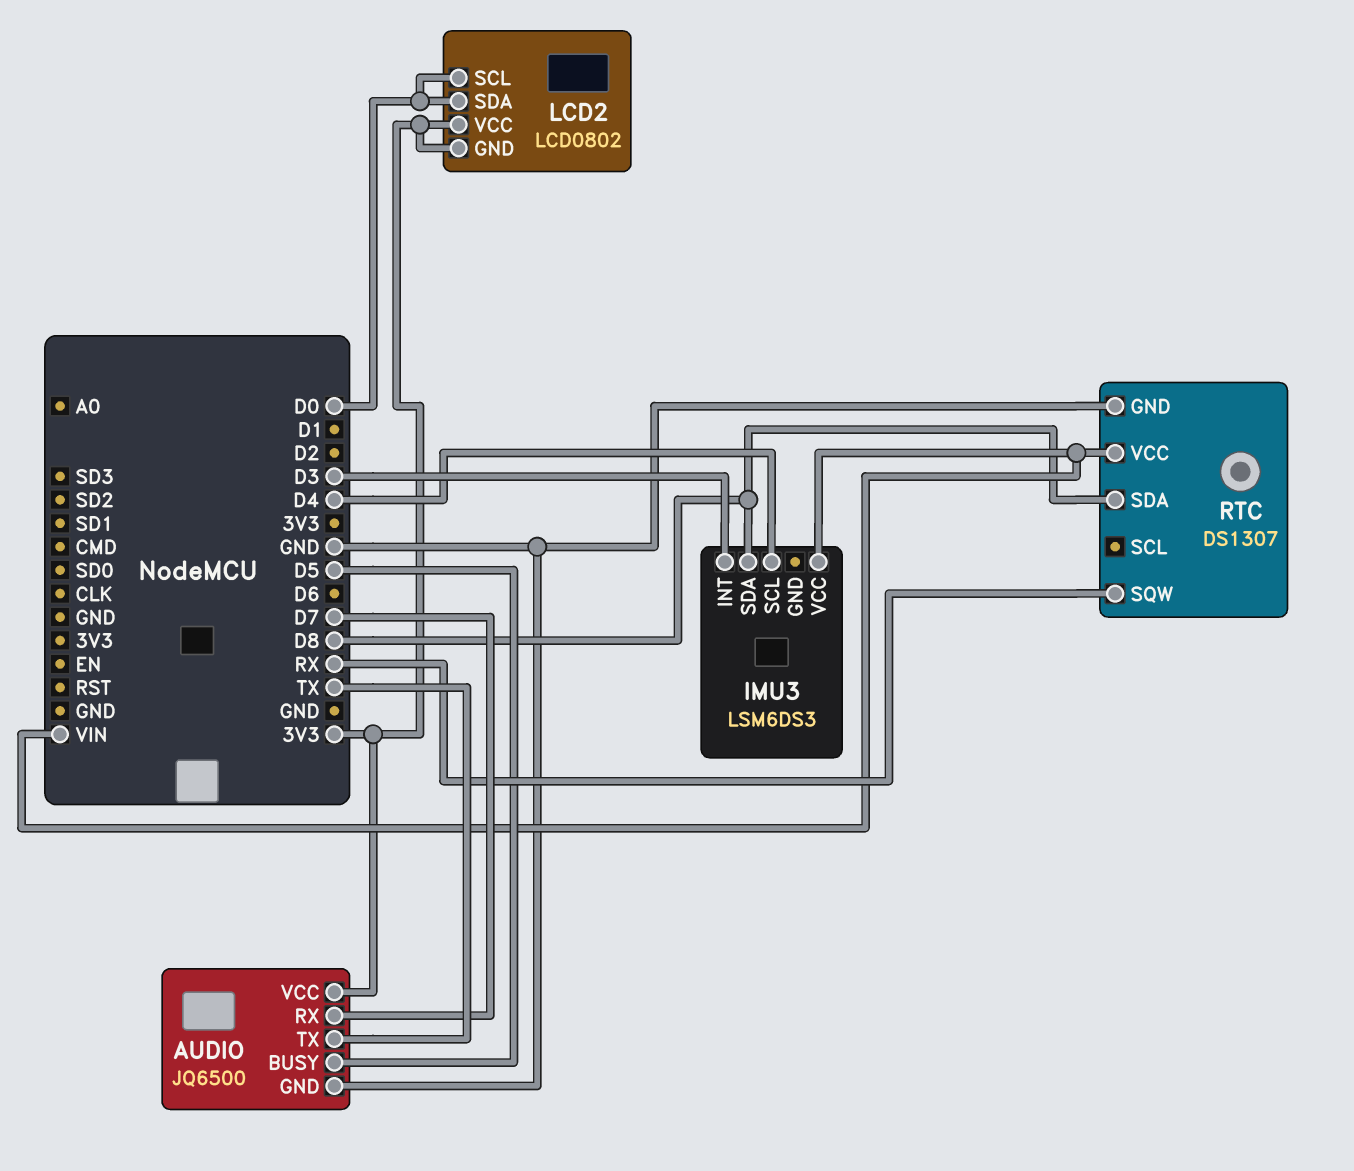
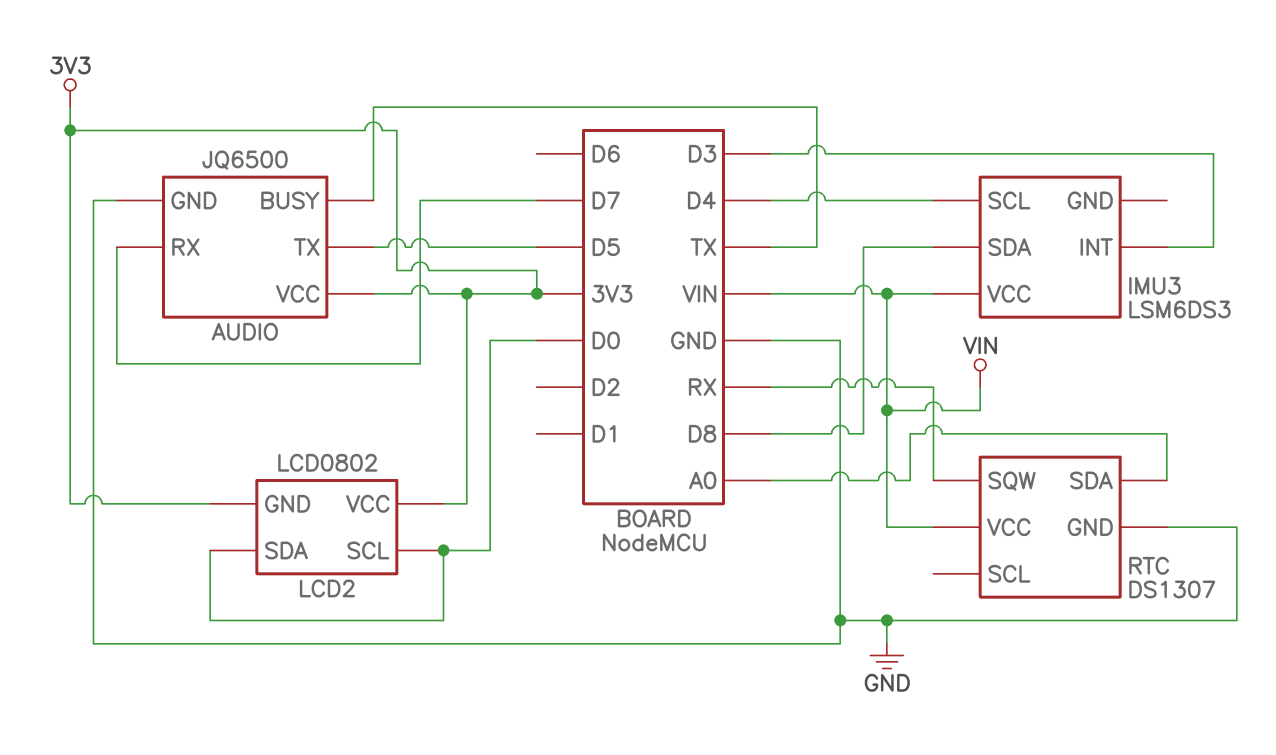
AUDIO pin BUSY: D5 -> TX
AUDIO pin TX: TX -> D5
RTC pin SDA: D8 -> A0

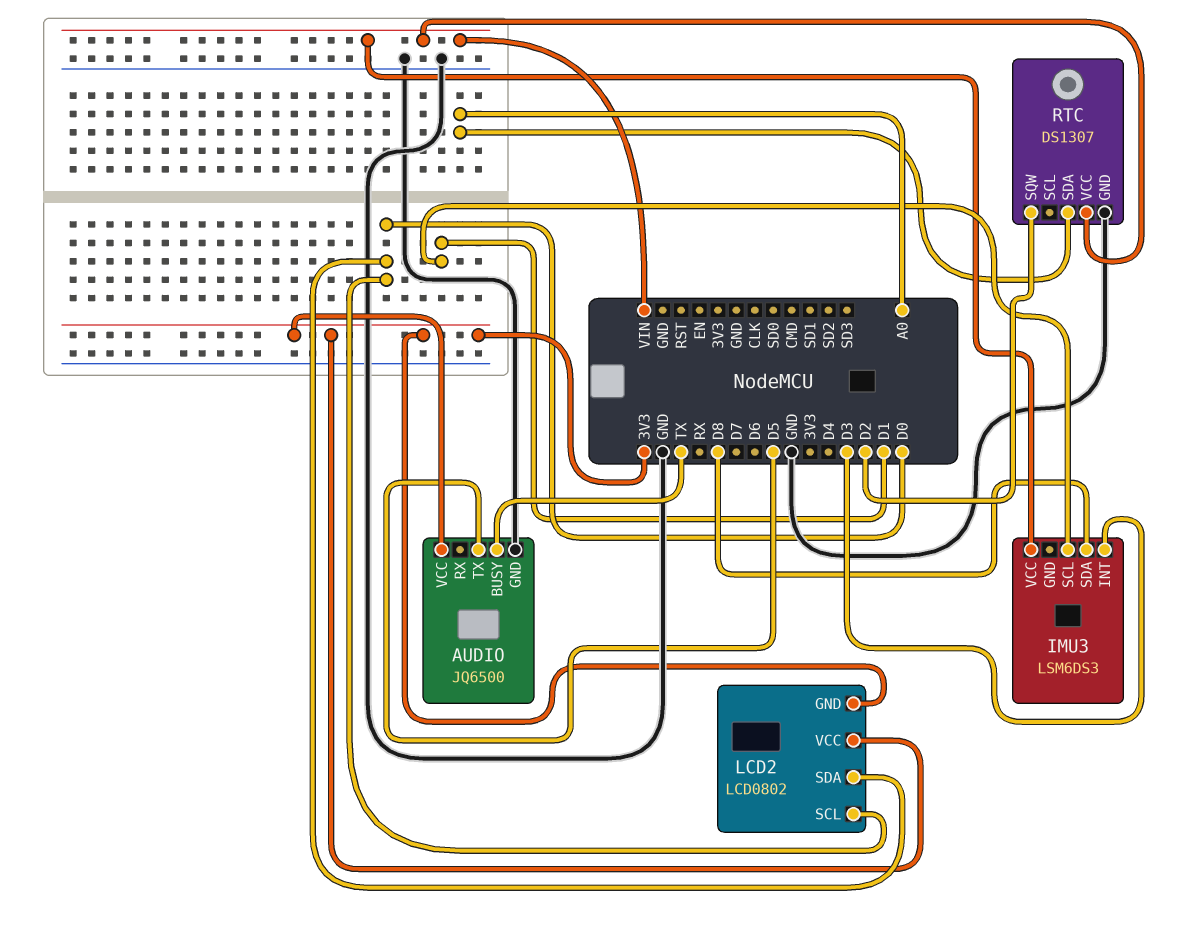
AUDIO pin RX: D7 -> none
IMU3 pin SCL: D4 -> D1
RTC pin SQW: RX -> D2

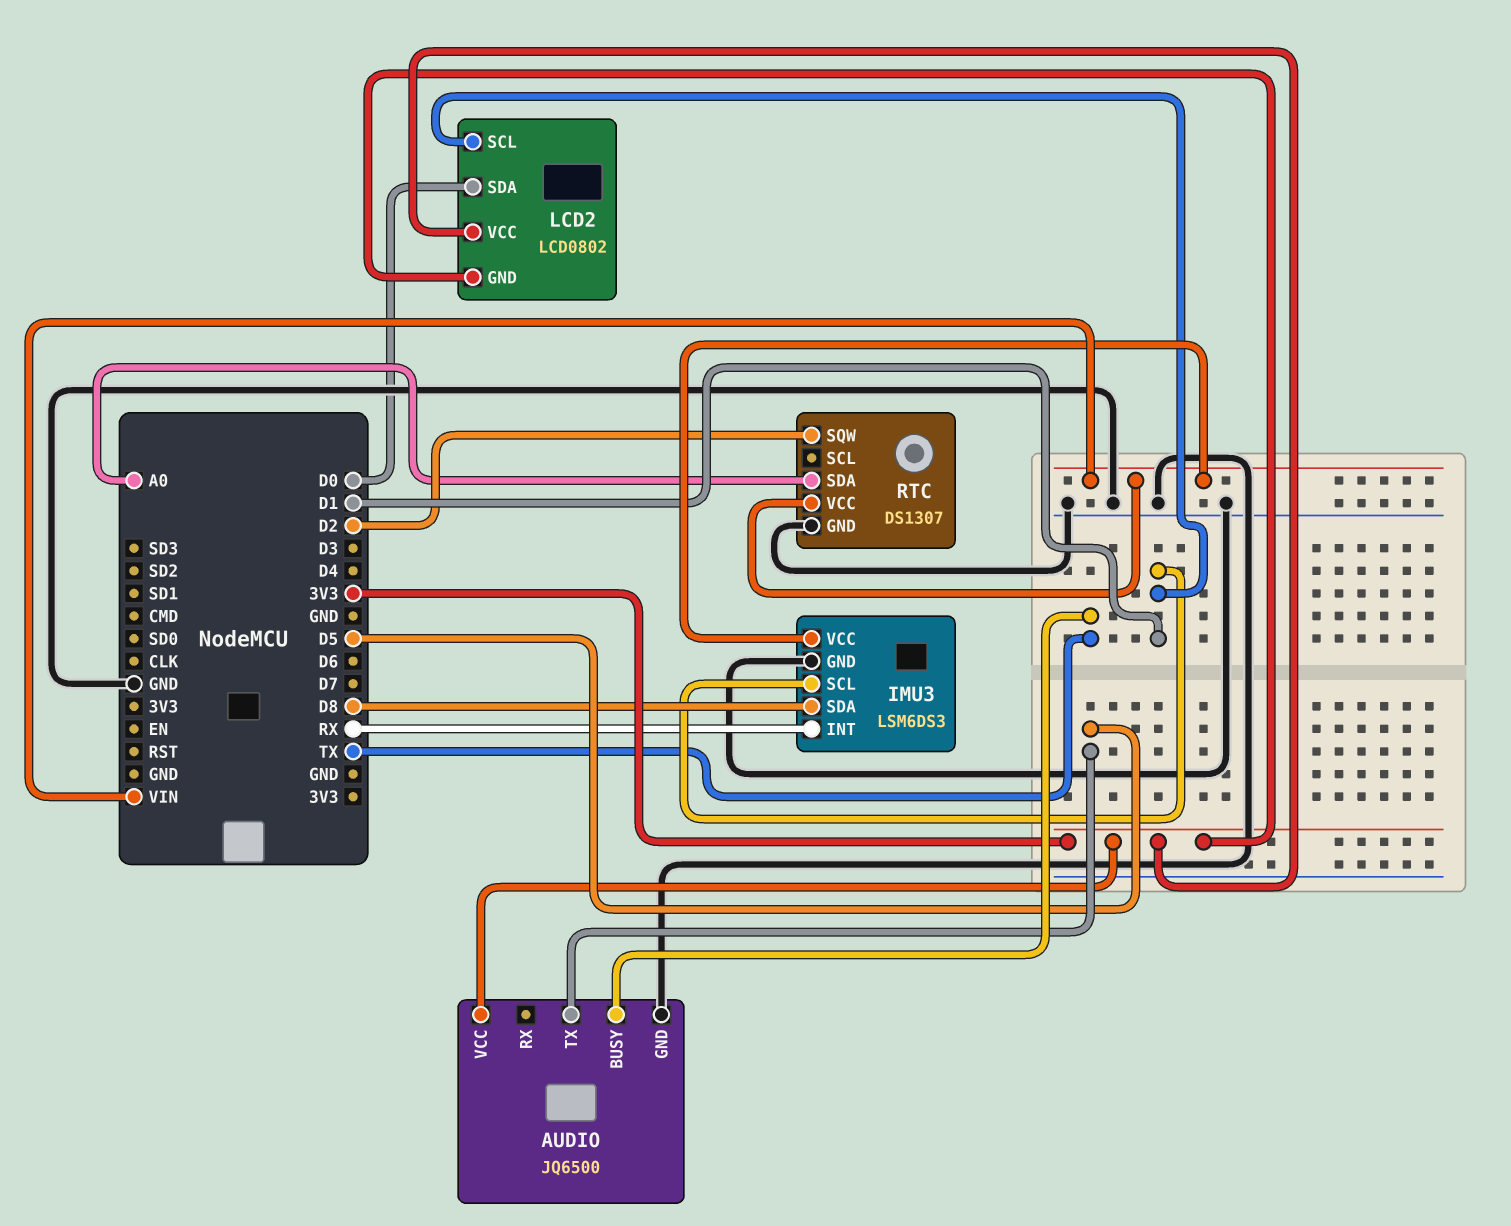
IMU3 pin GND: none -> GND
IMU3 pin INT: D3 -> RX
LCD2 pin SCL: D0 -> D1

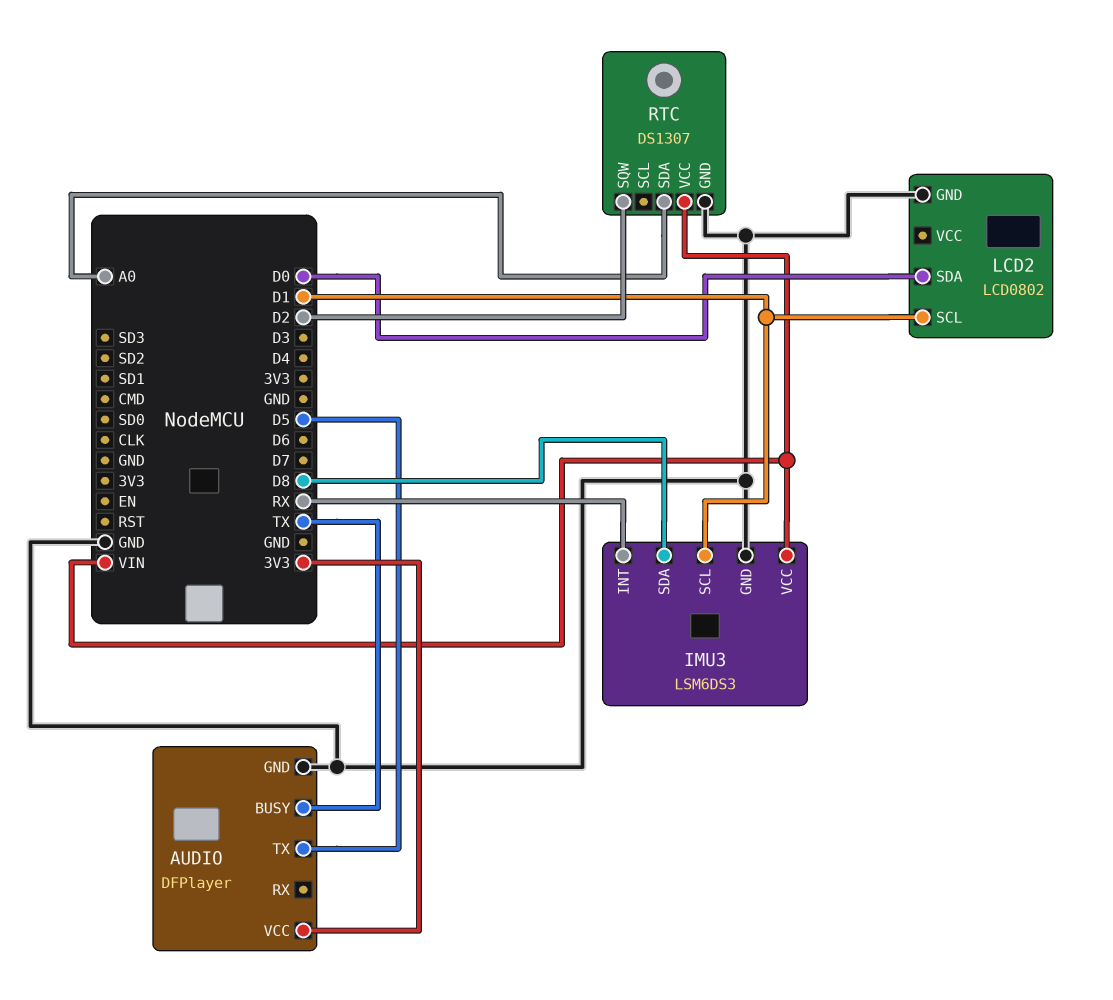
AUDIO: JQ6500 -> DFPlayer
LCD2 pin GND: 3V3 -> GND
LCD2 pin VCC: 3V3 -> none

